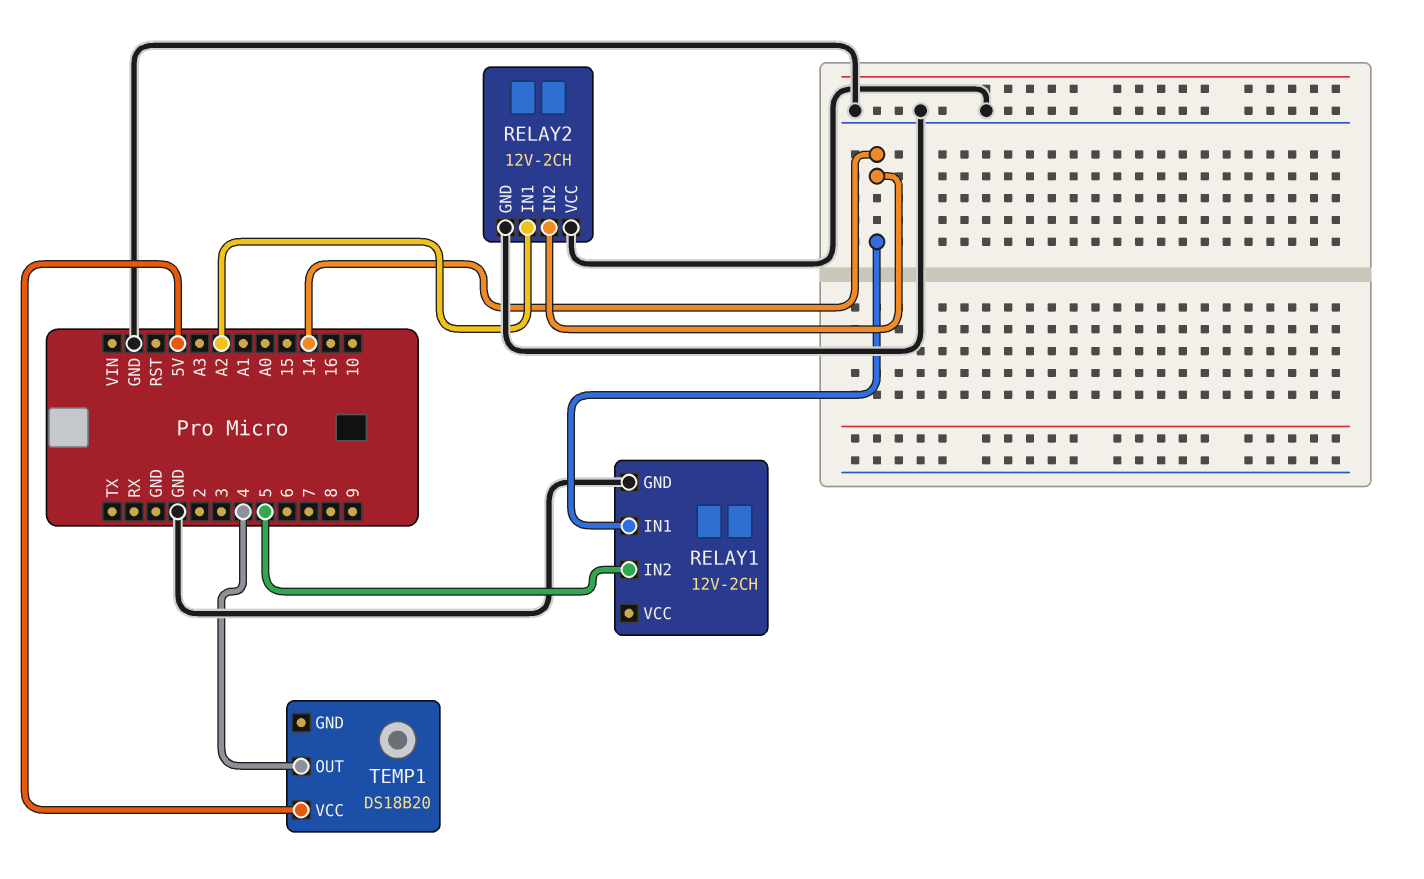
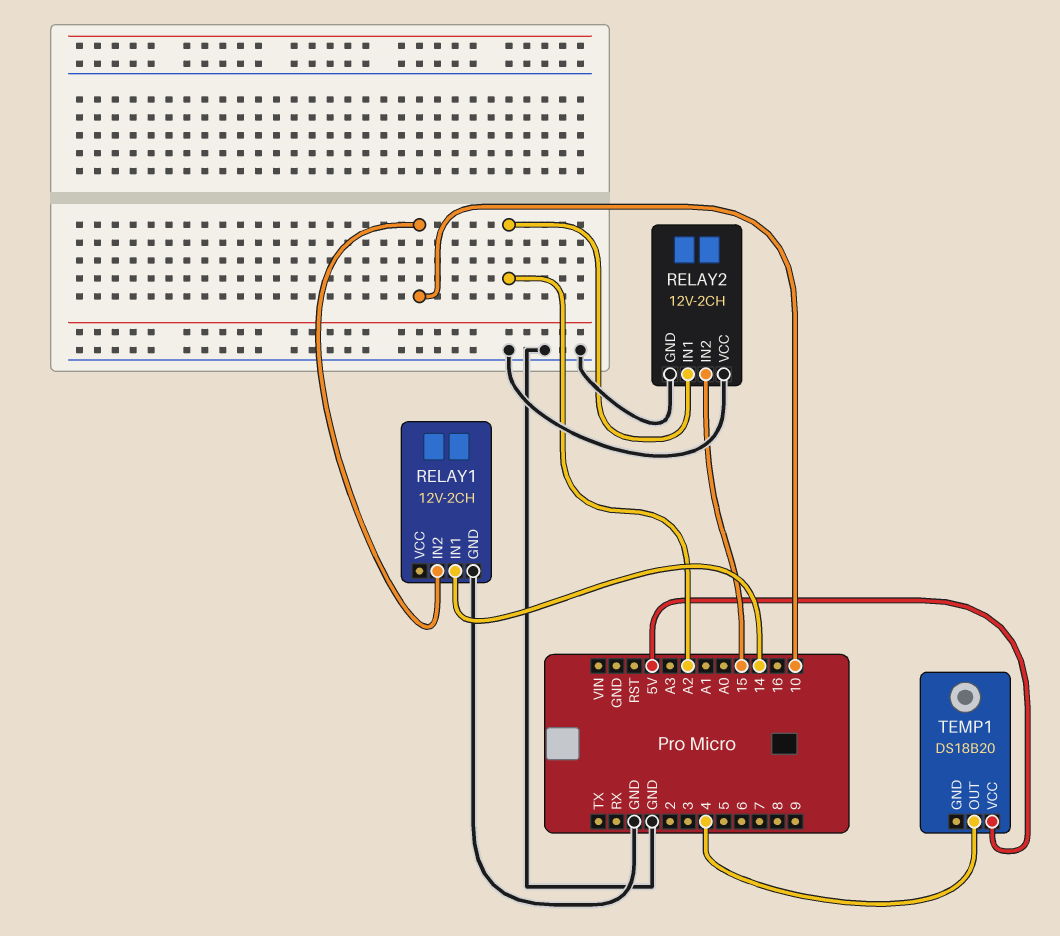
RELAY1 pin IN2: 5 -> 10
RELAY2 pin IN2: 14 -> 15

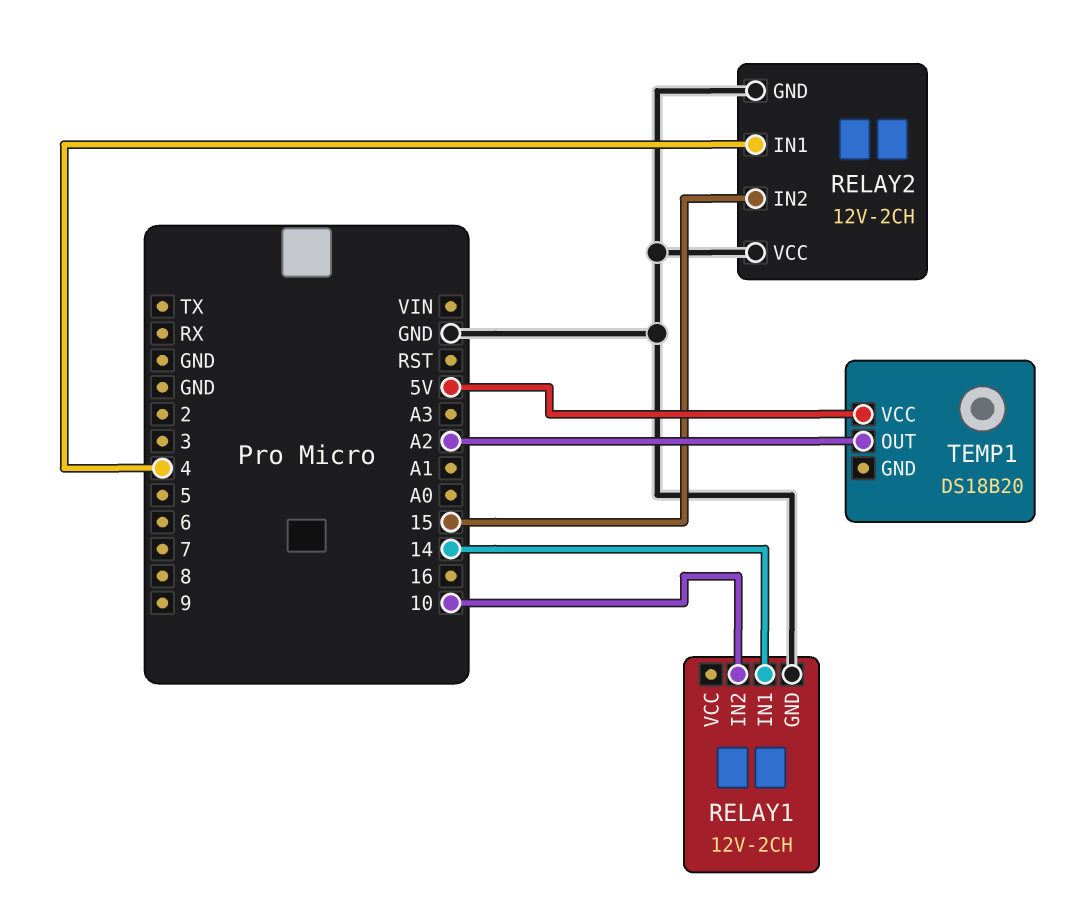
RELAY2 pin IN1: A2 -> 4
TEMP1 pin OUT: 4 -> A2

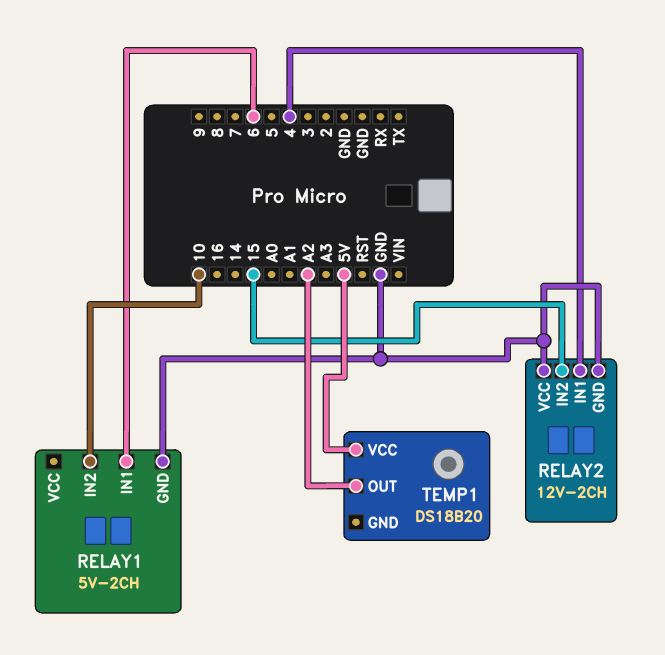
RELAY1: 12V-2CH -> 5V-2CH
RELAY1 pin IN1: 14 -> 6

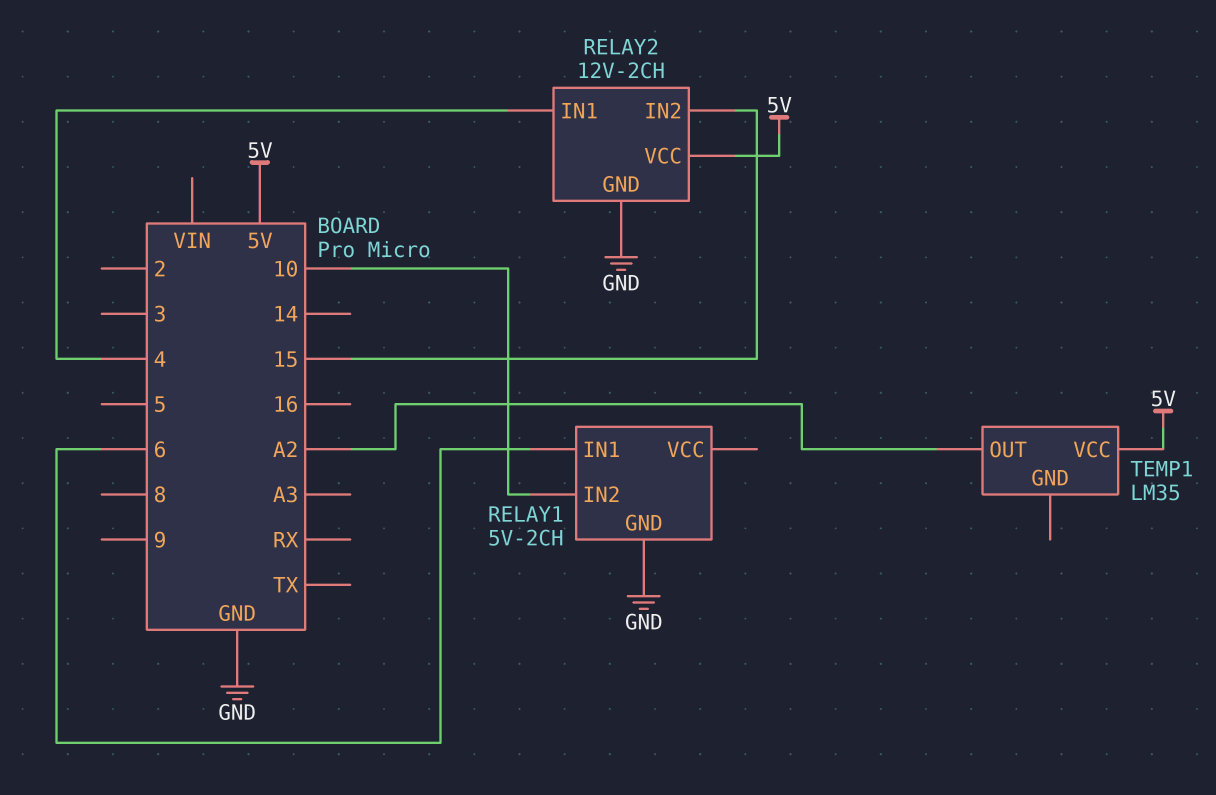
RELAY2 pin VCC: GND -> 5V
TEMP1: DS18B20 -> LM35

